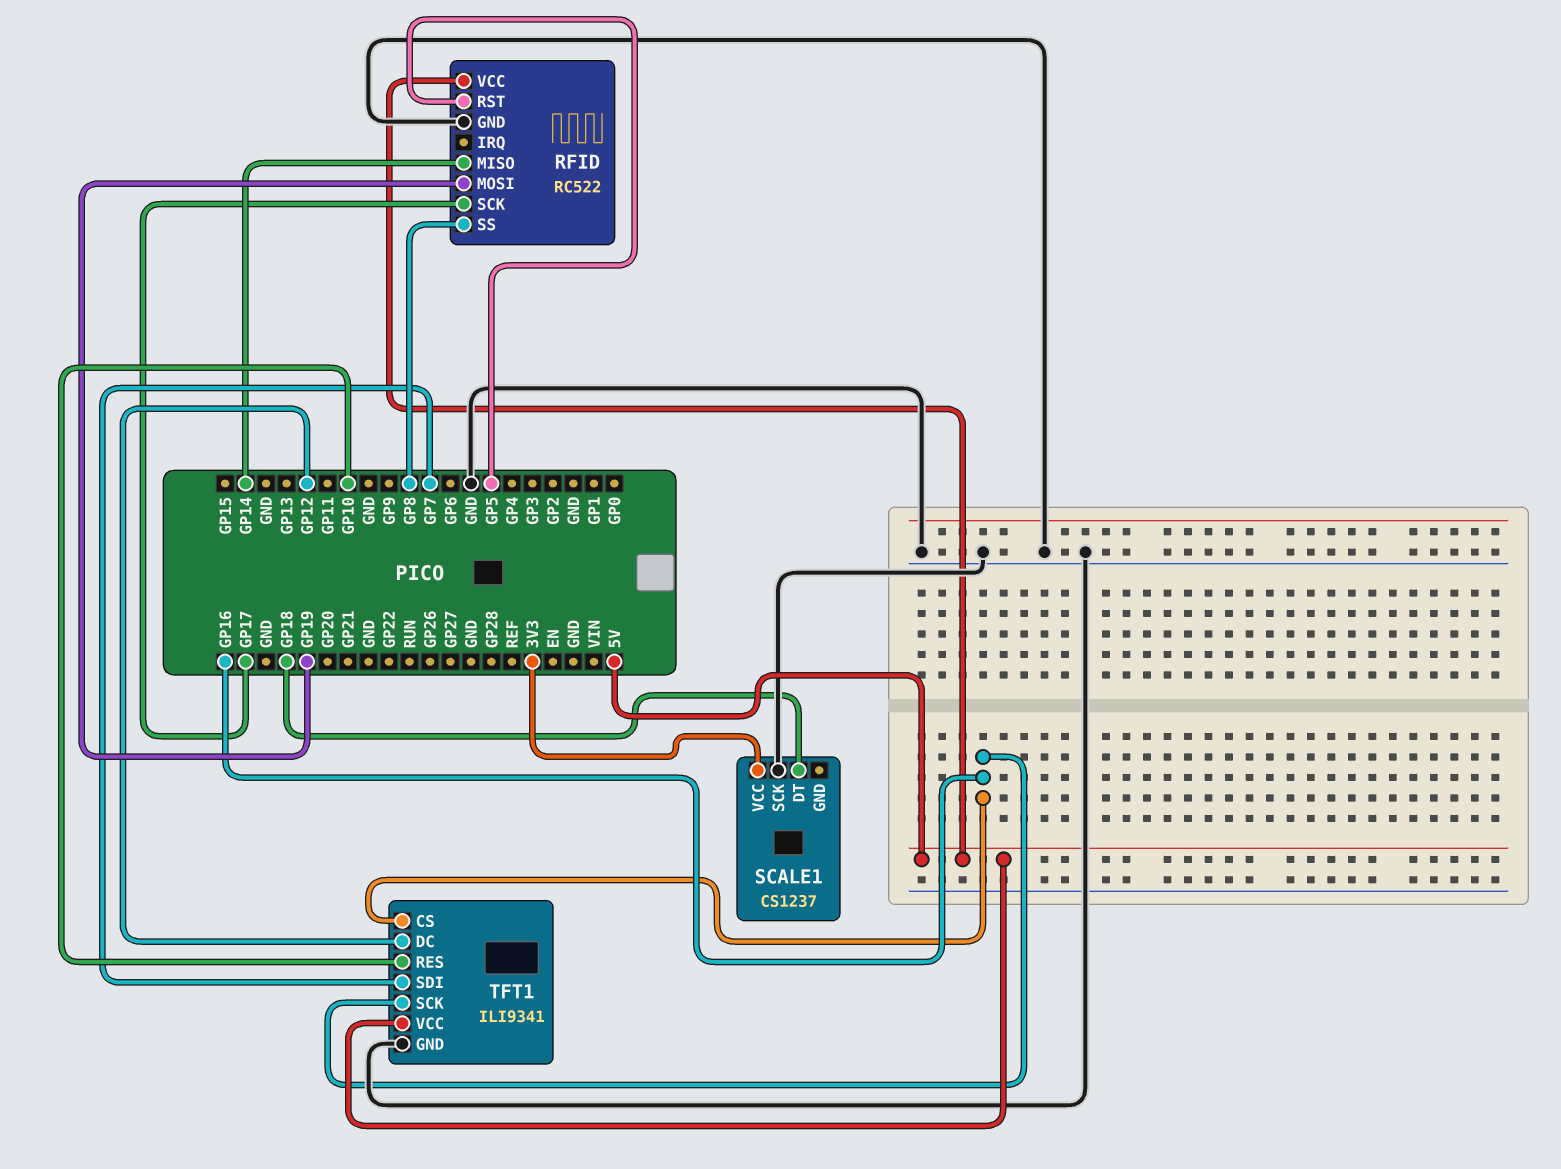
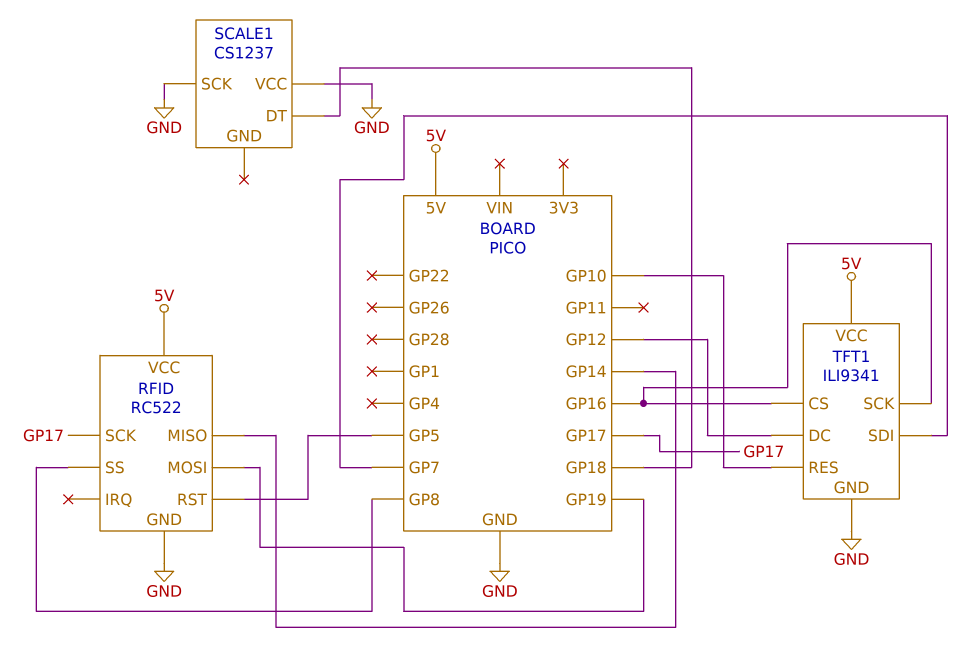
SCALE1 pin VCC: 3V3 -> GND

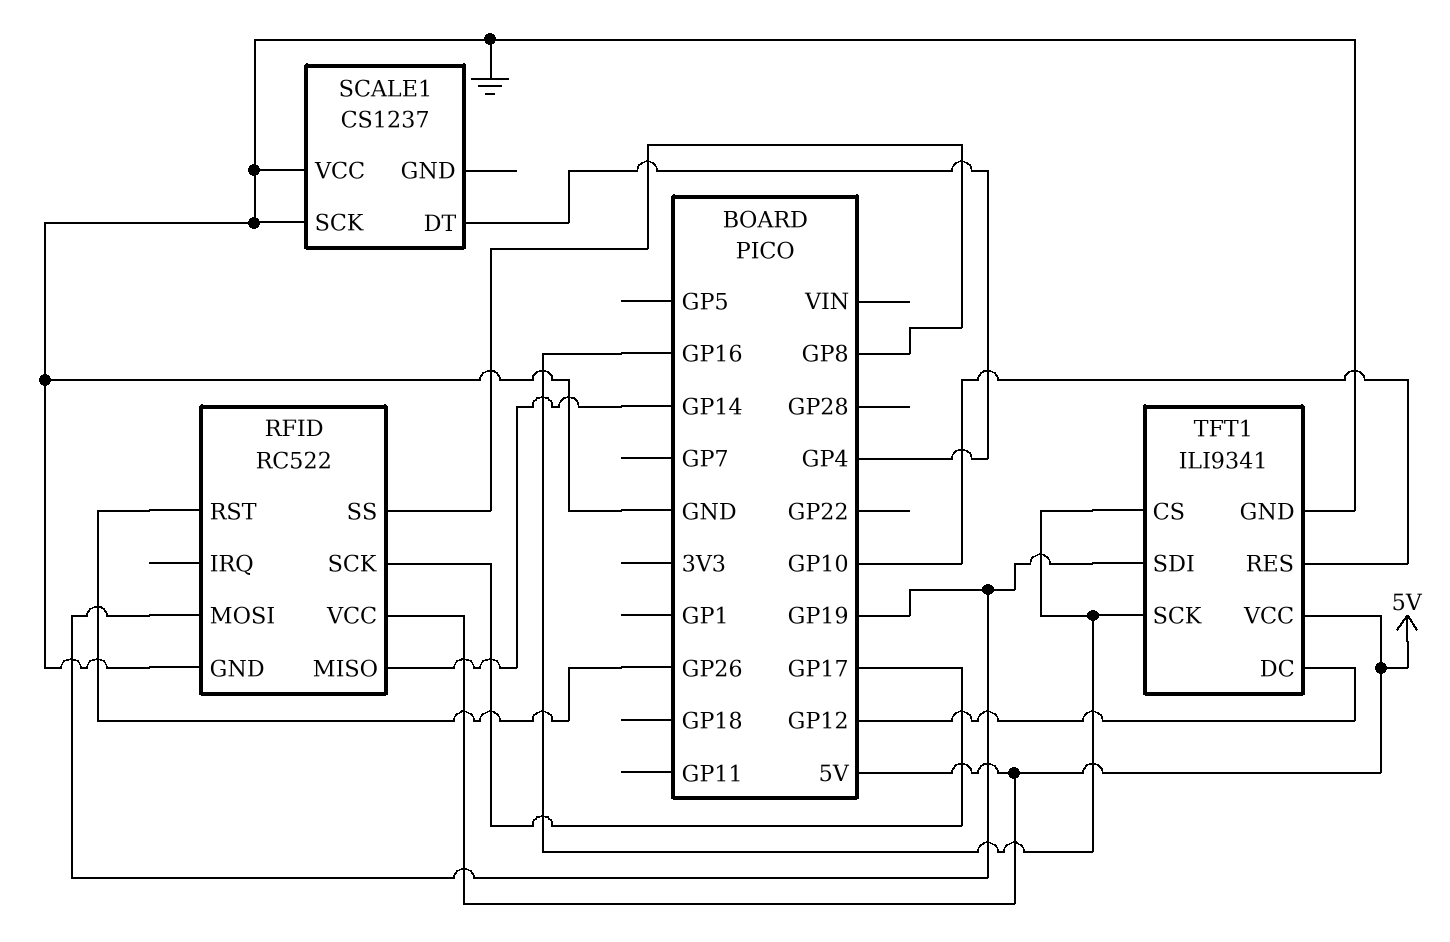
RFID pin RST: GP5 -> GP26
SCALE1 pin DT: GP18 -> GP4
TFT1 pin SDI: GP7 -> GP19

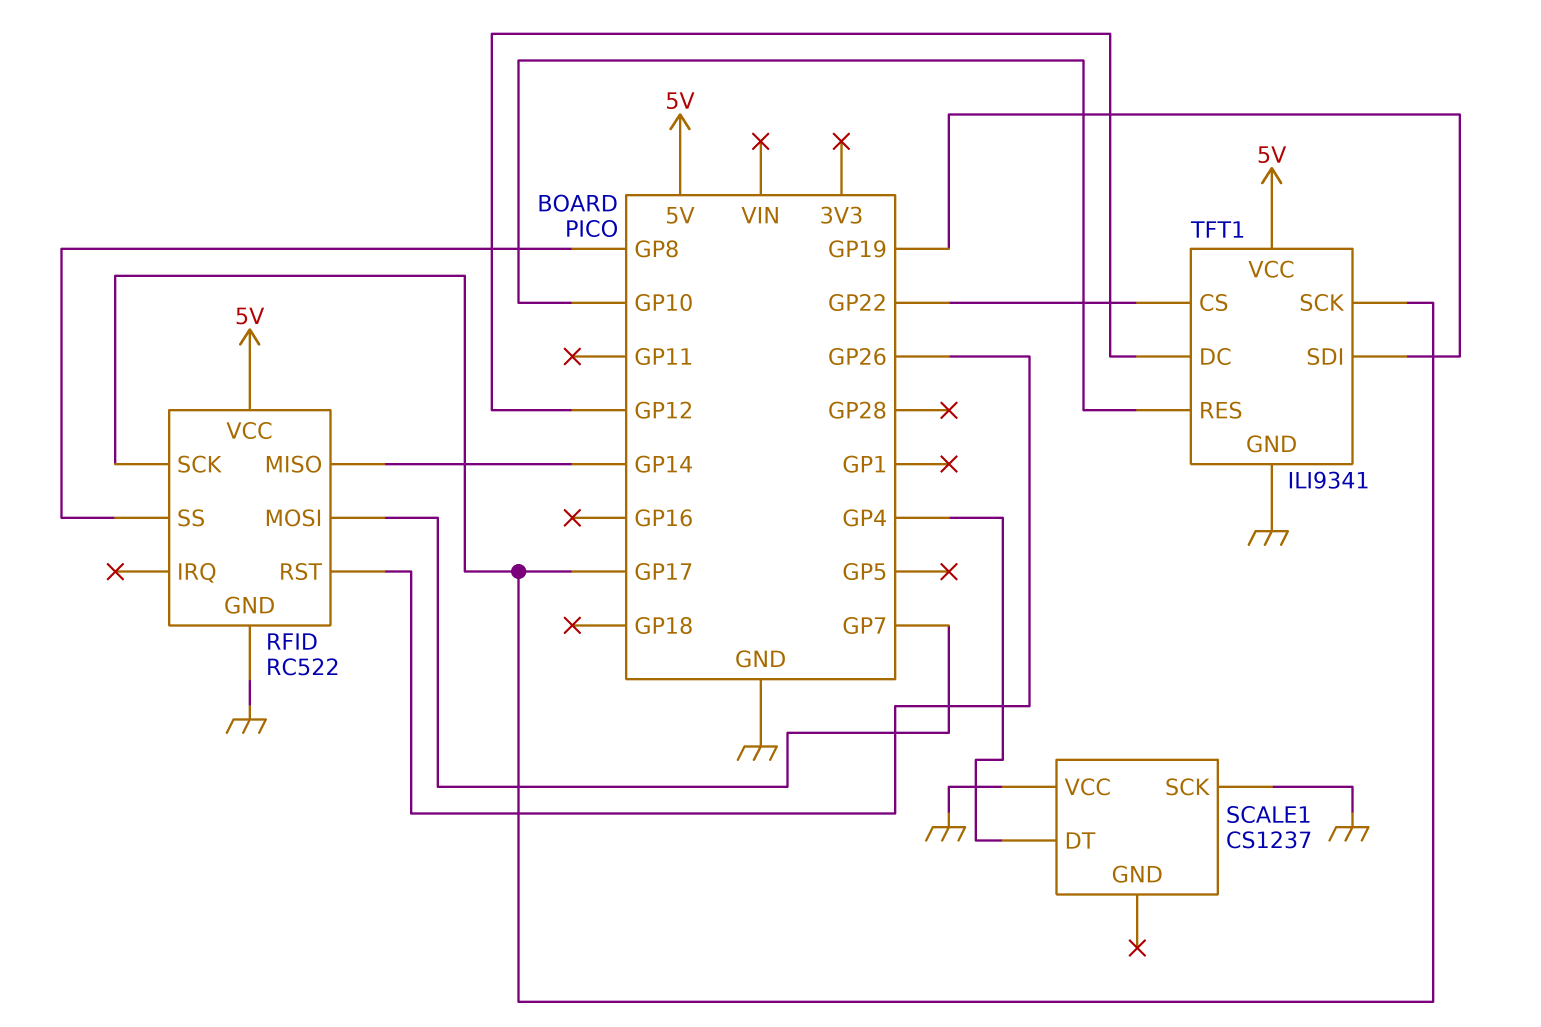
RFID pin MOSI: GP19 -> GP7
TFT1 pin CS: GP16 -> GP22
TFT1 pin SCK: GP16 -> GP17

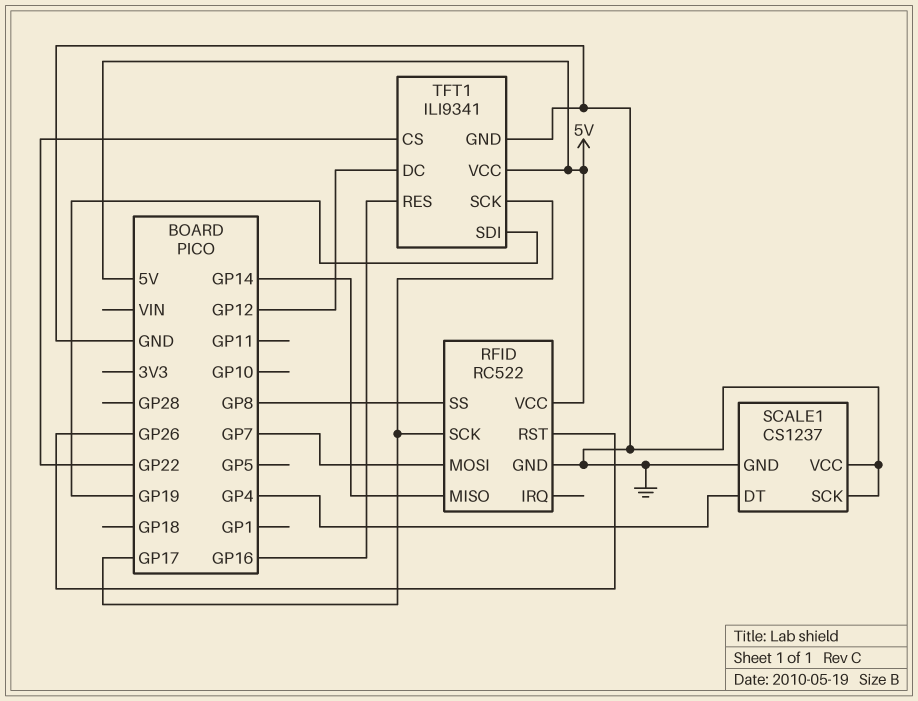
SCALE1 pin GND: none -> GND
TFT1 pin RES: GP10 -> GP16

